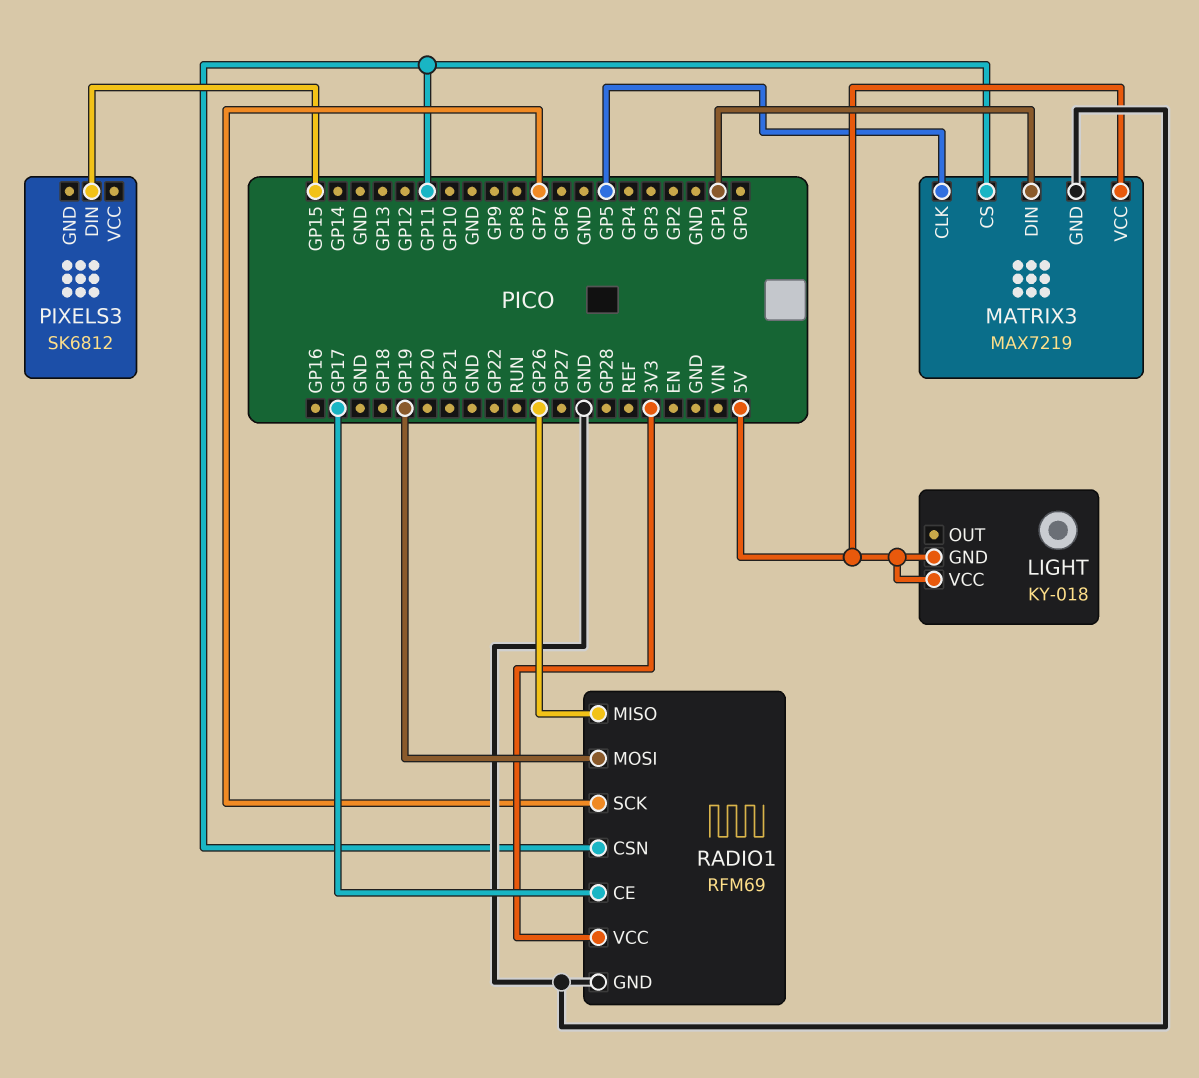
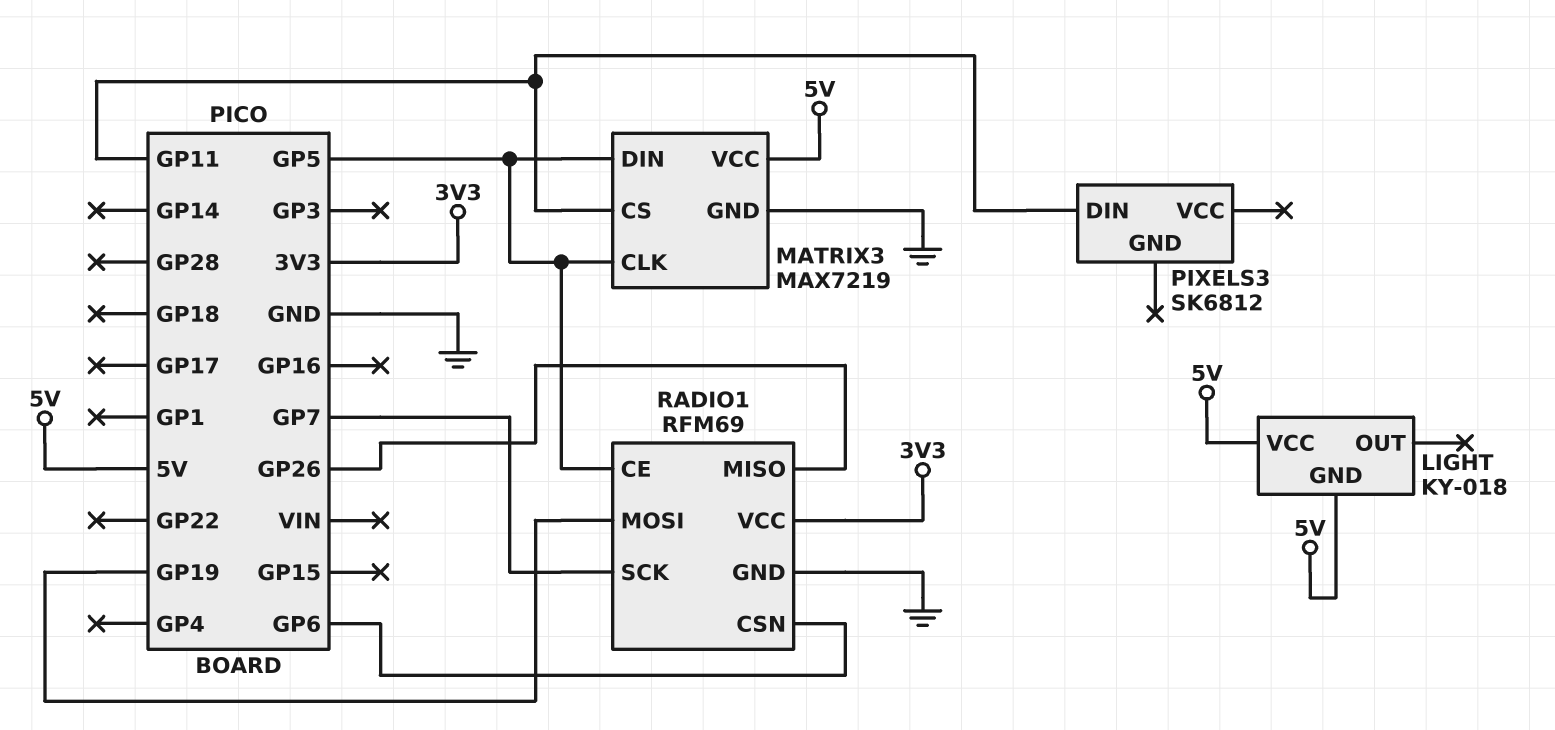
MATRIX3 pin DIN: GP1 -> GP5
PIXELS3 pin DIN: GP15 -> GP11
RADIO1 pin CE: GP17 -> GP5
RADIO1 pin CSN: GP11 -> GP6

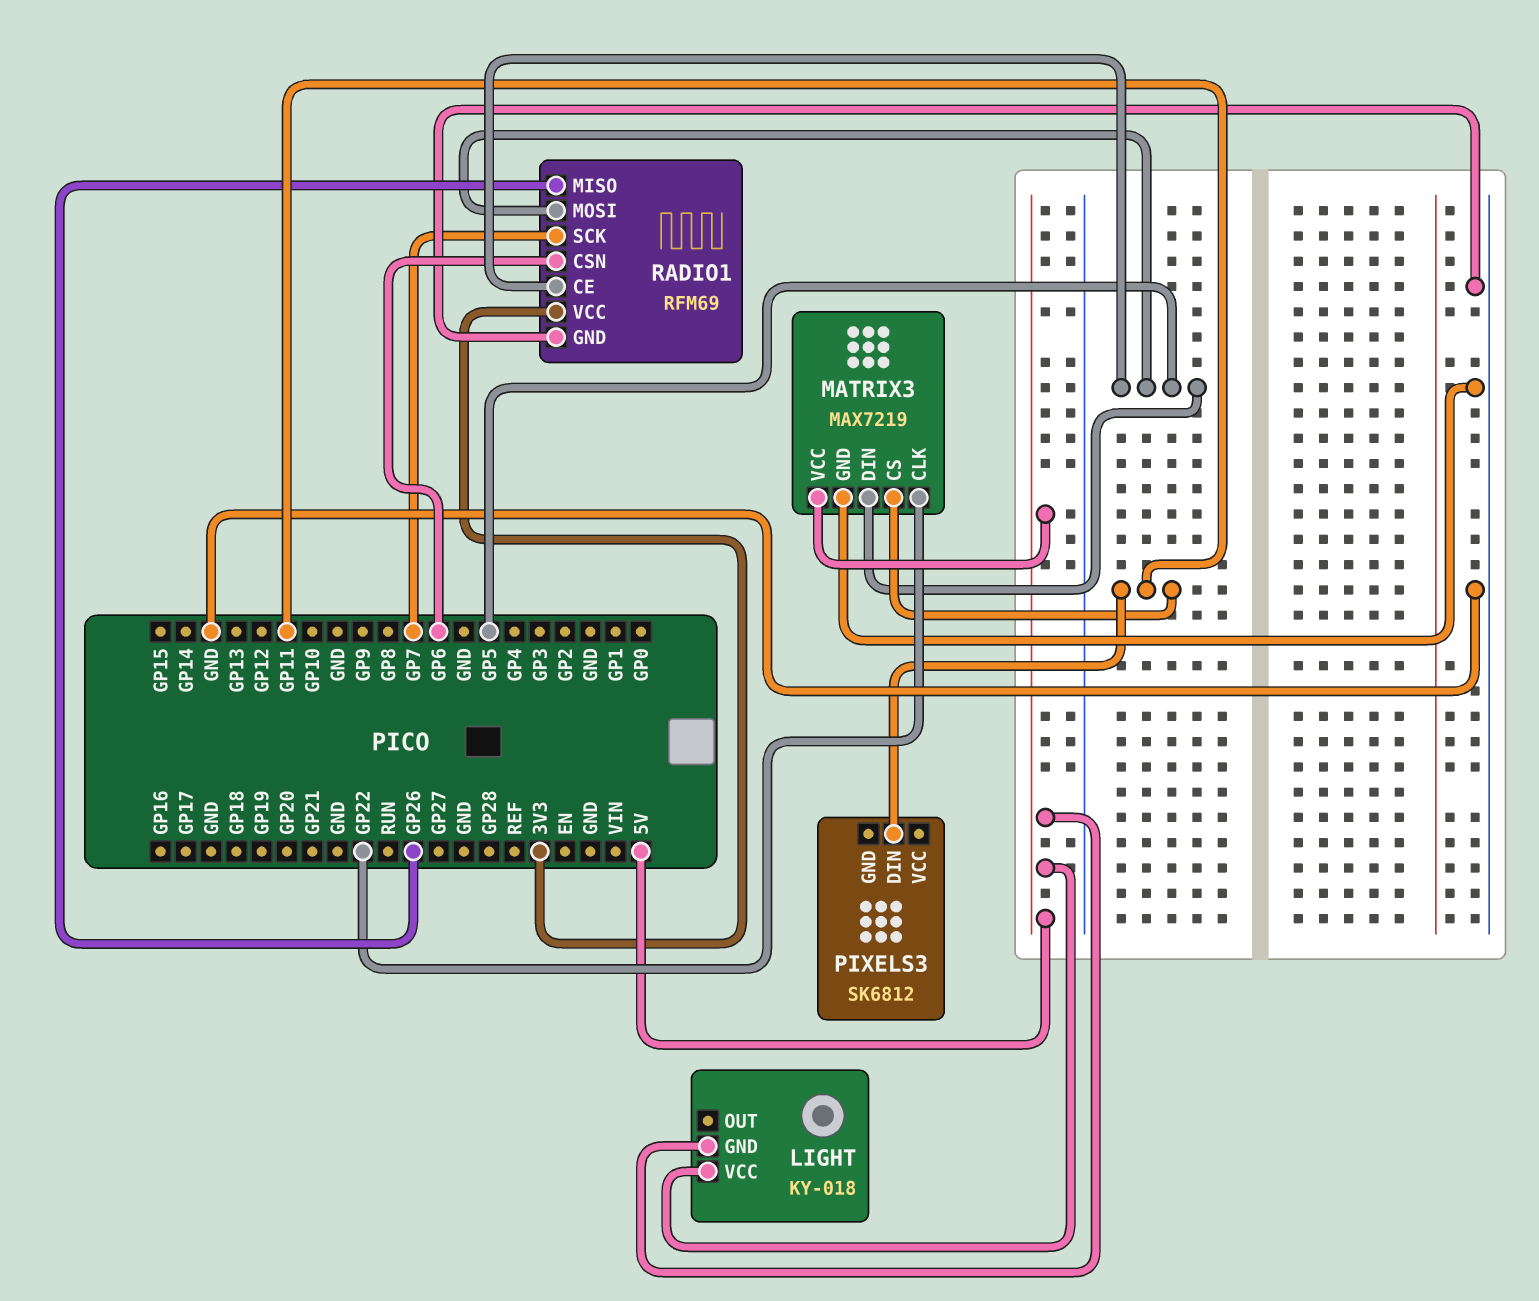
MATRIX3 pin CLK: GP5 -> GP22
RADIO1 pin MOSI: GP19 -> GP5

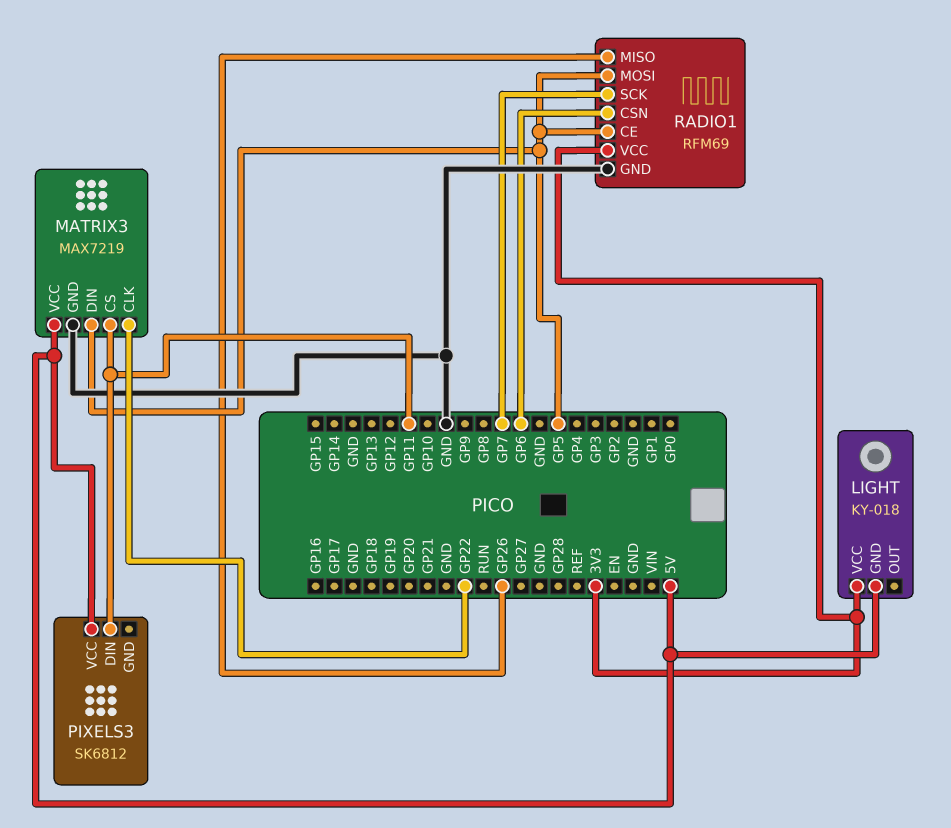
LIGHT pin VCC: 5V -> 3V3
PIXELS3 pin VCC: none -> 5V

